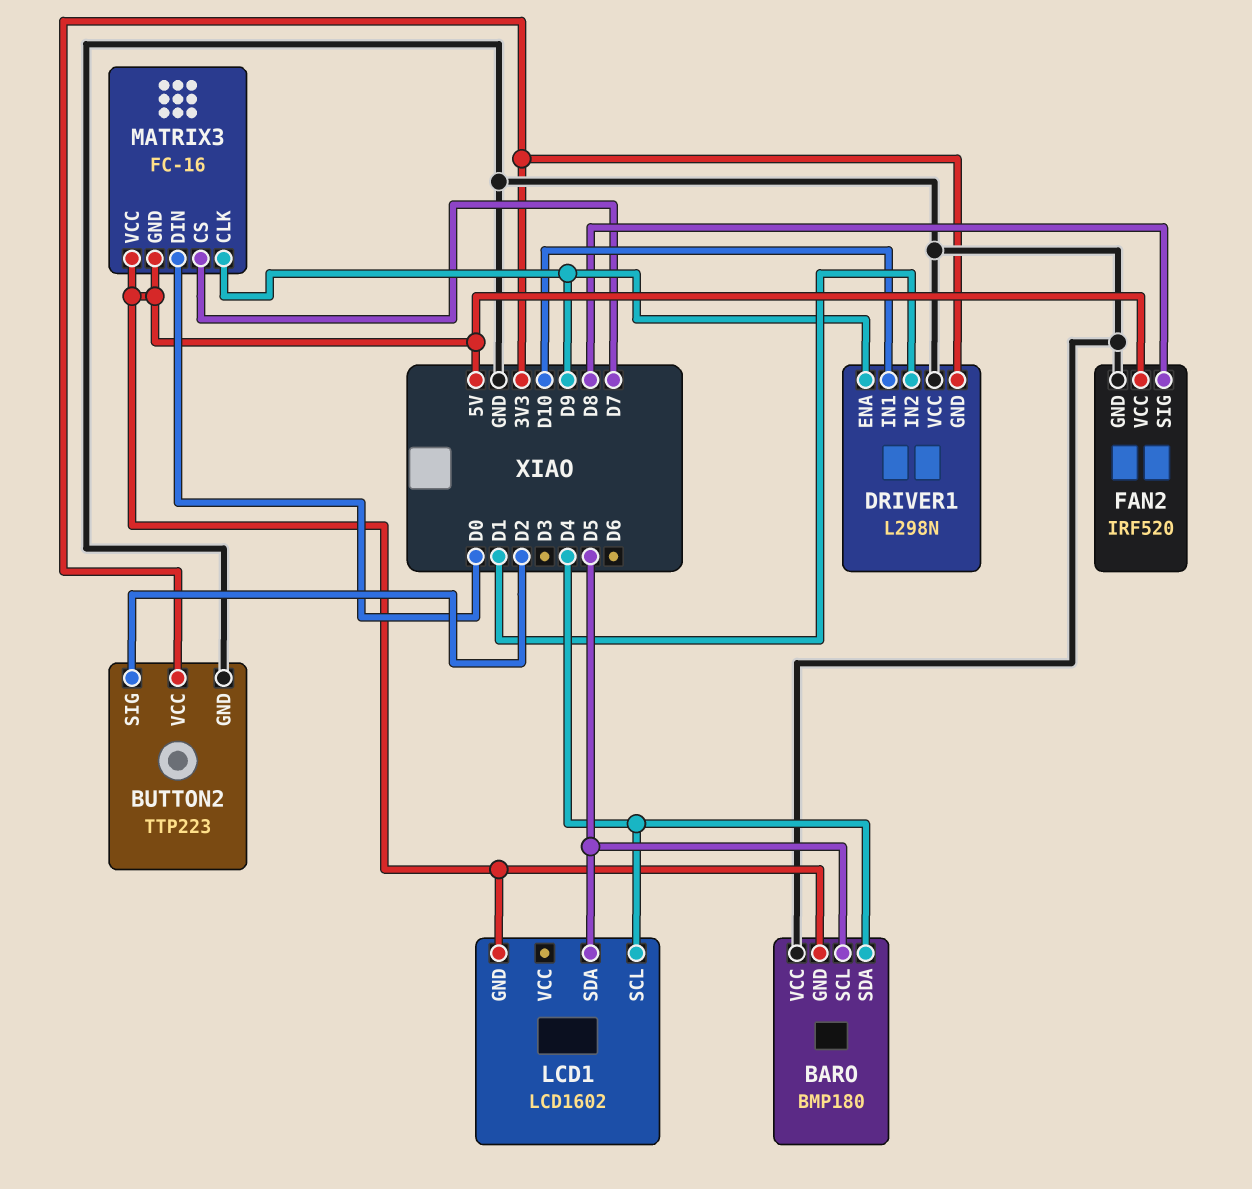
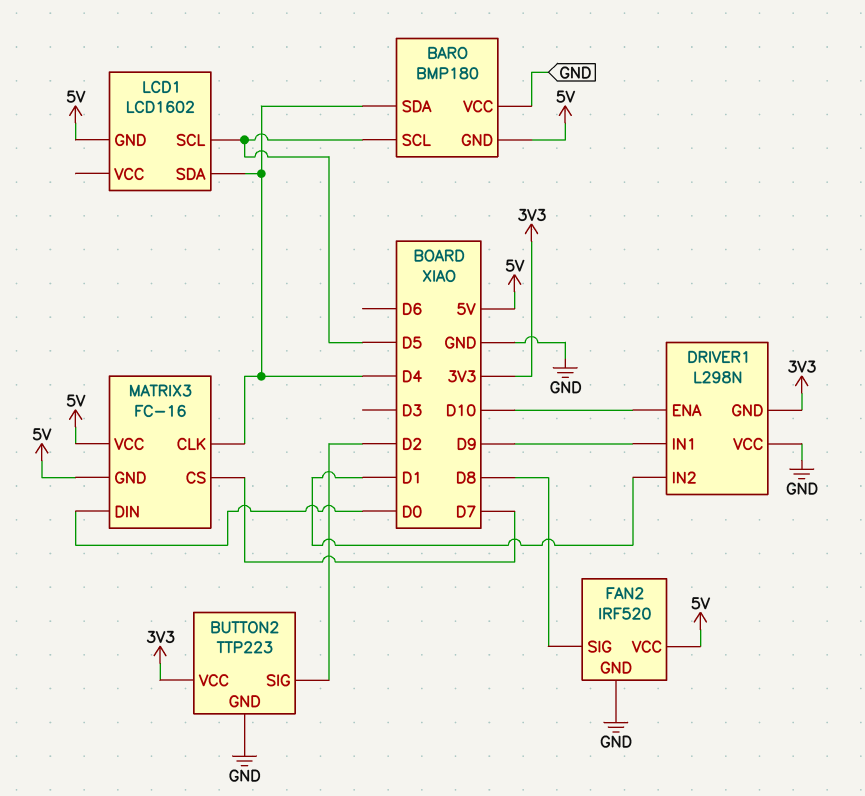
DRIVER1 pin ENA: D9 -> D10
DRIVER1 pin IN1: D10 -> D9
LCD1 pin SCL: D4 -> D5
LCD1 pin SDA: D5 -> D4
MATRIX3 pin CLK: D9 -> D4

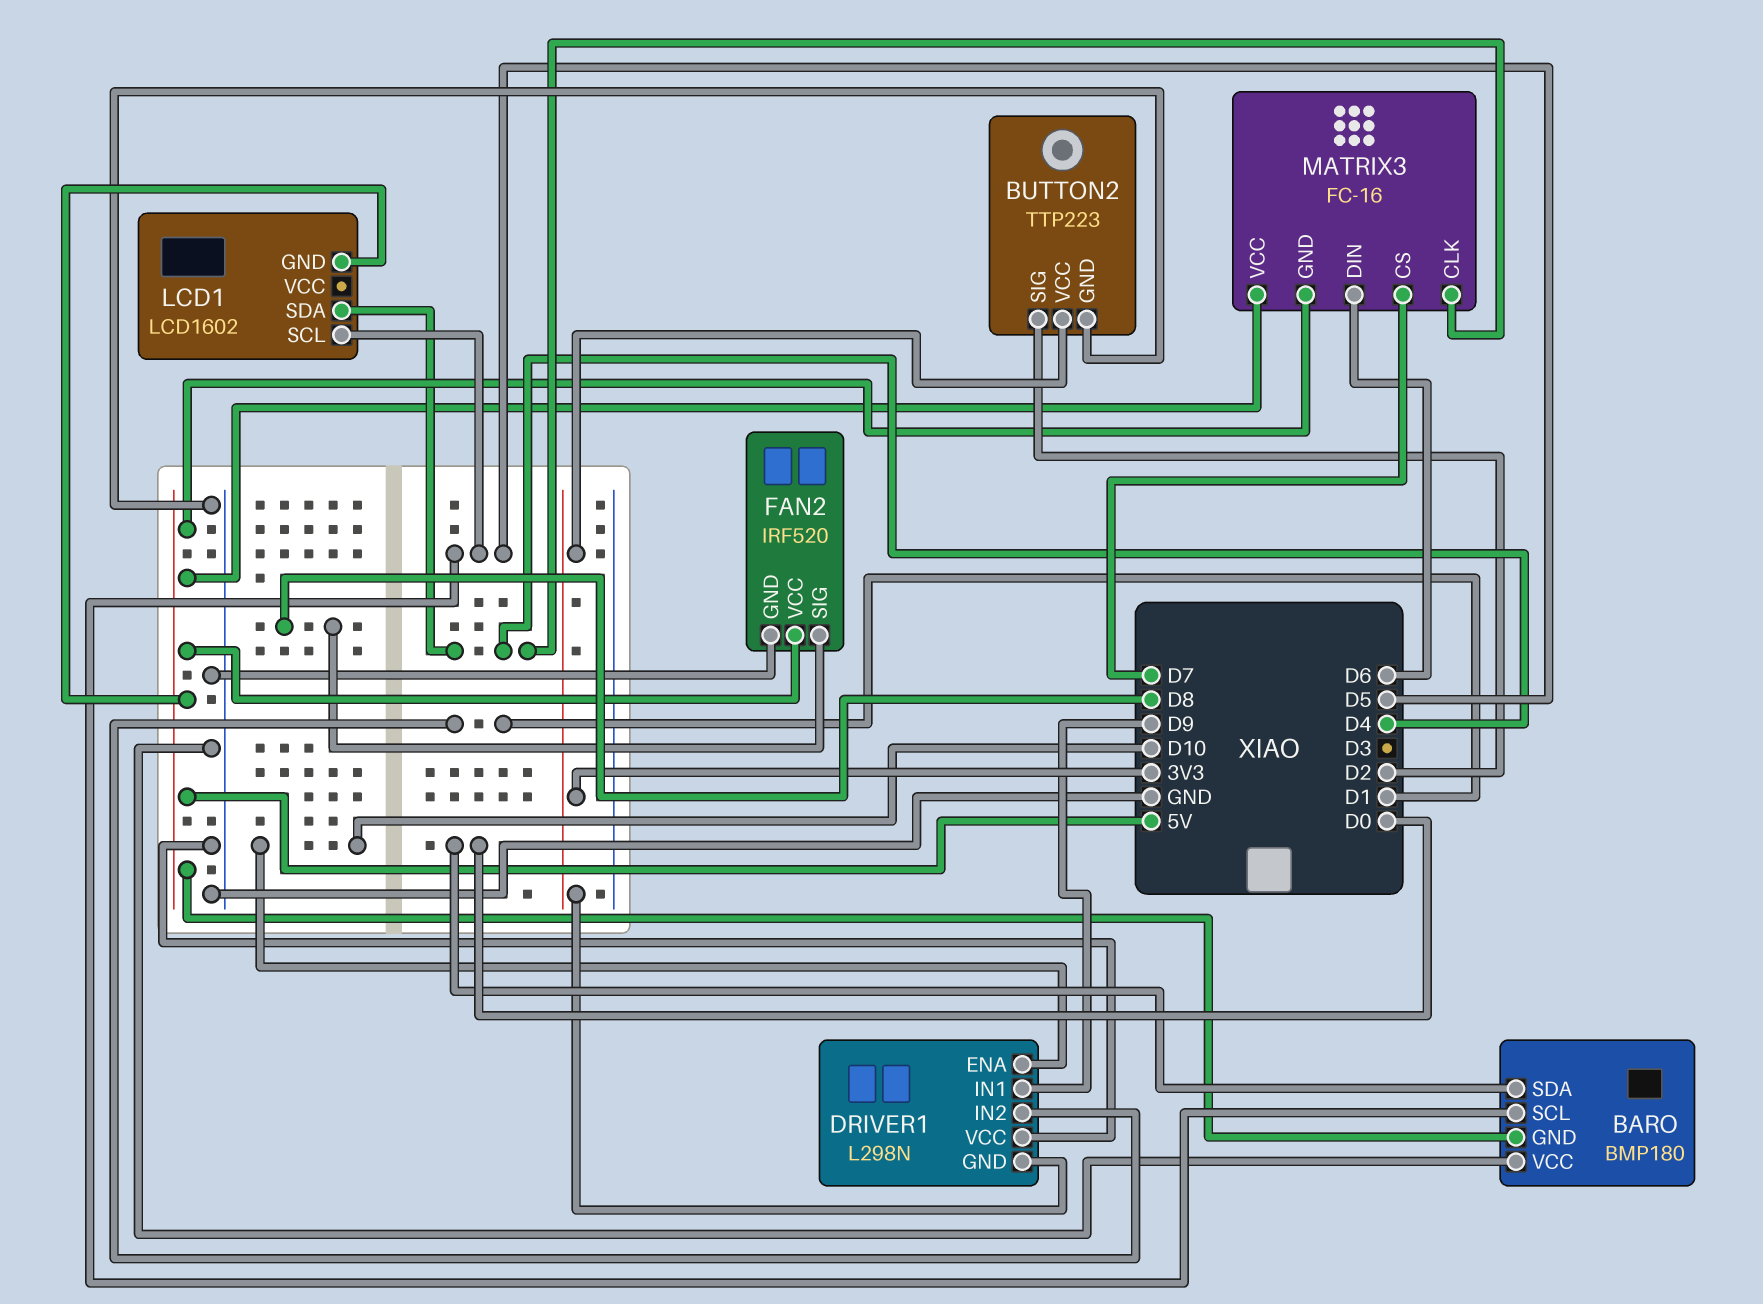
BARO pin SDA: D4 -> D0
MATRIX3 pin DIN: D0 -> D6

